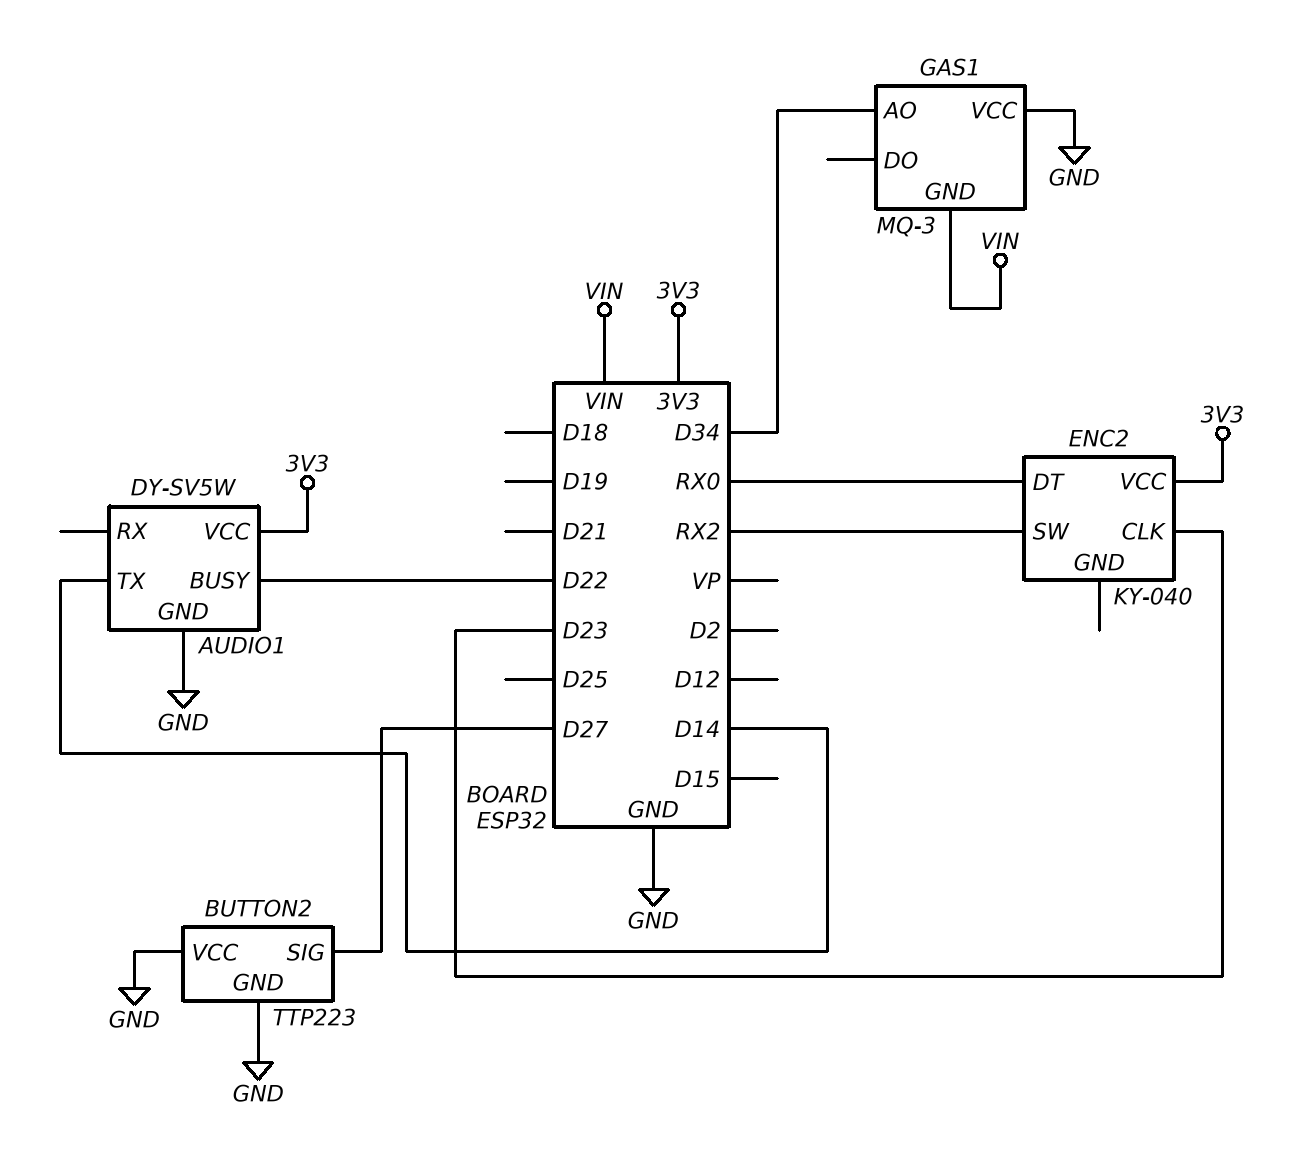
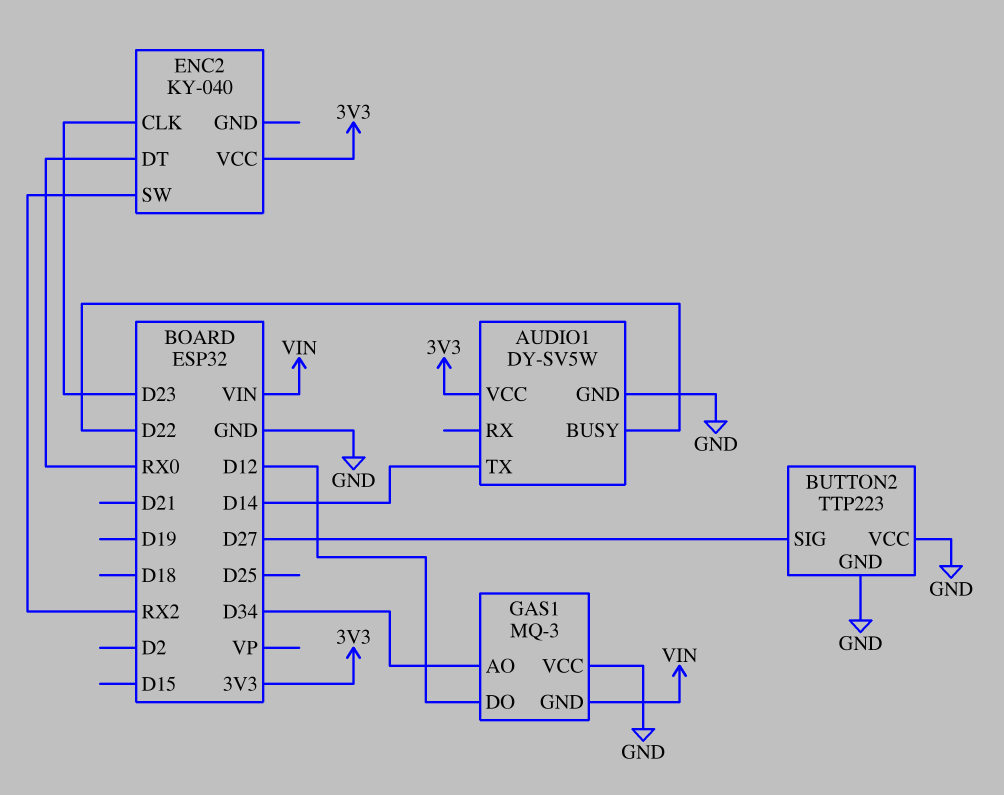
GAS1 pin DO: none -> D12

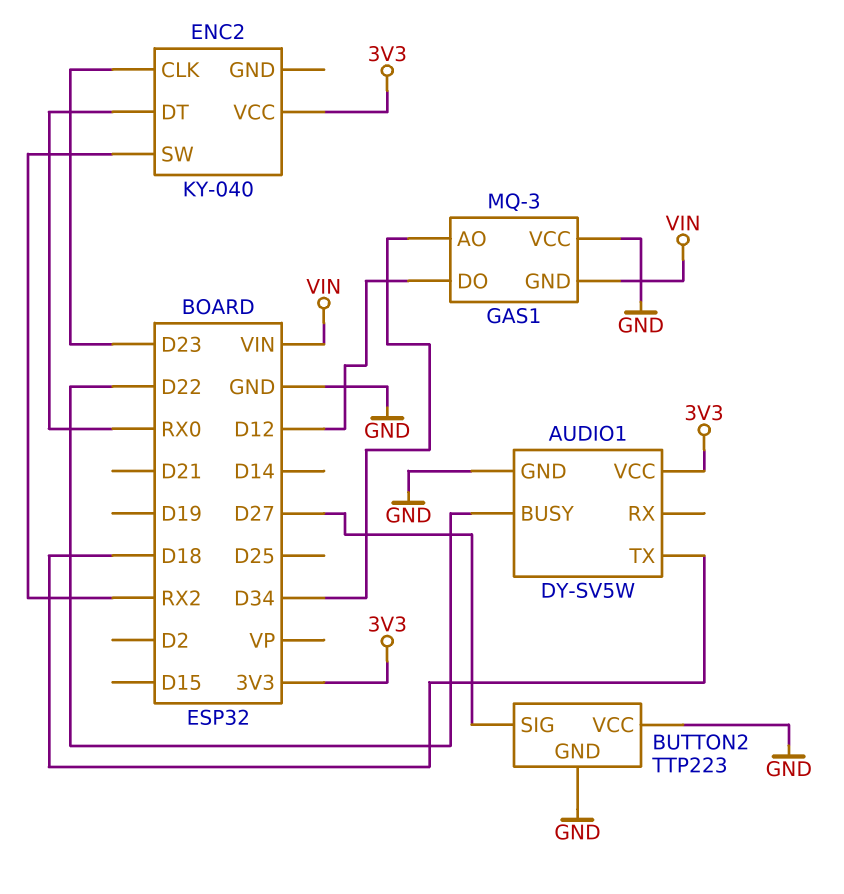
AUDIO1 pin TX: D14 -> D18

